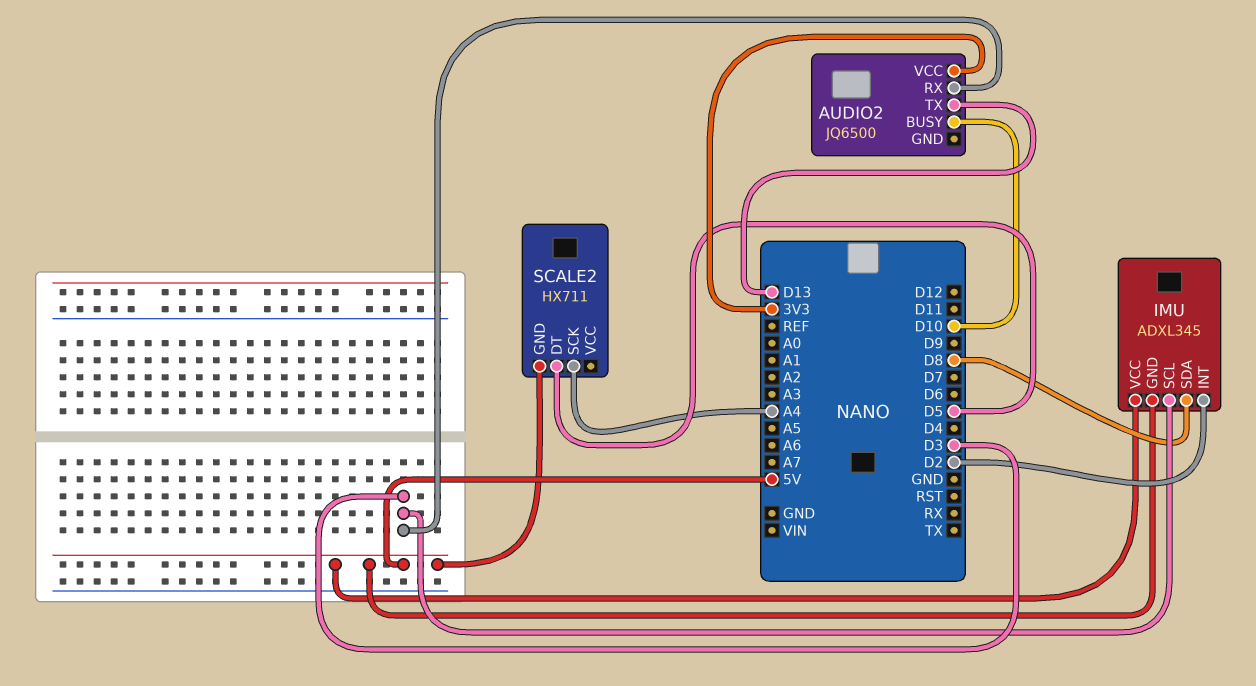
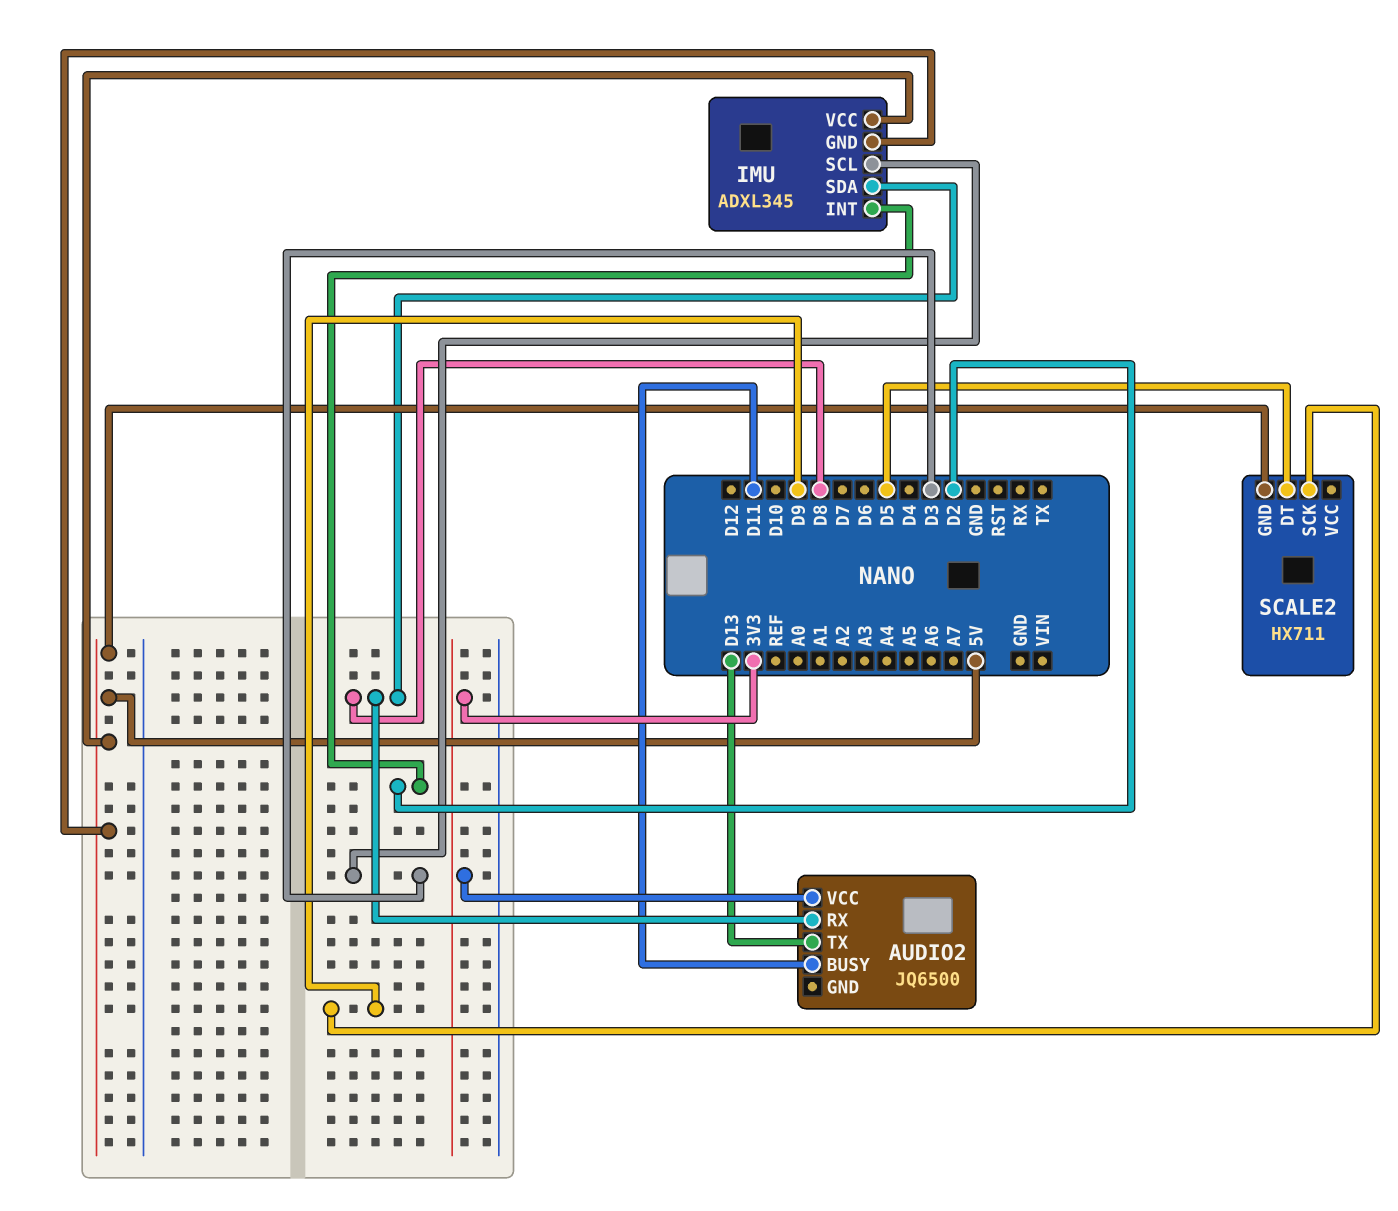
AUDIO2 pin BUSY: D10 -> D11
AUDIO2 pin RX: D3 -> D8
SCALE2 pin SCK: A4 -> D9

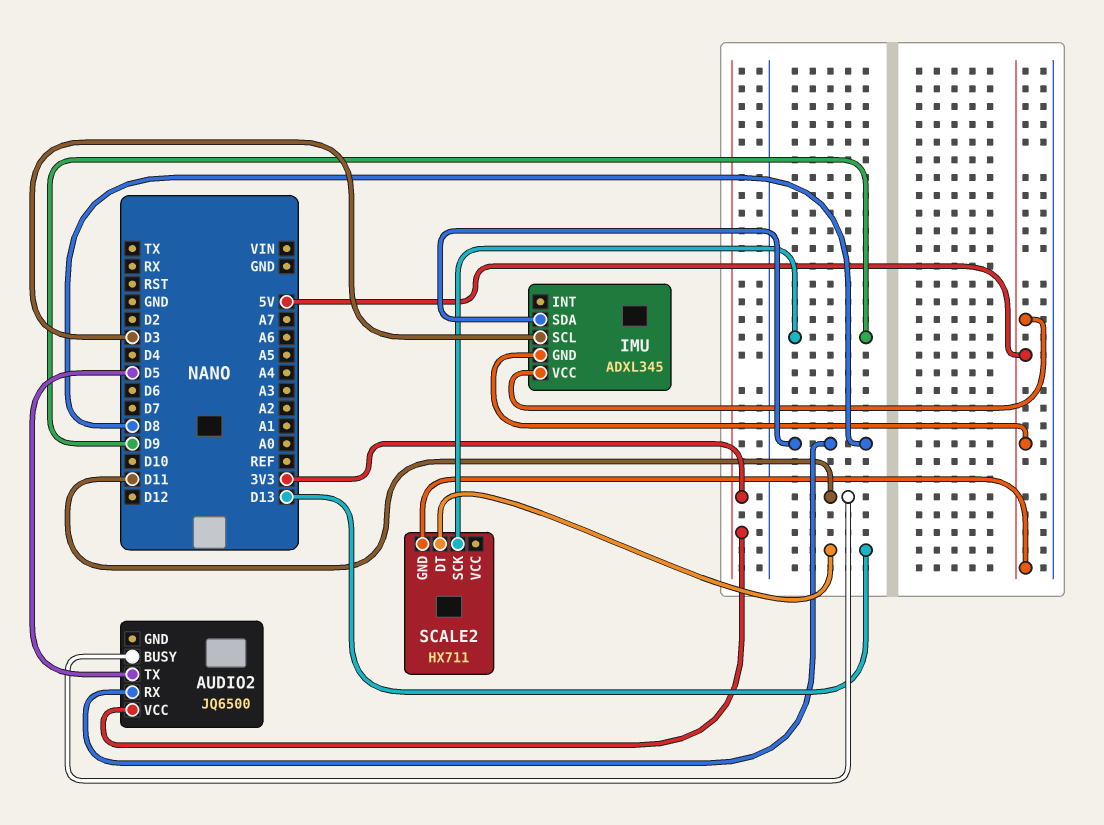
AUDIO2 pin TX: D13 -> D5
IMU pin INT: D2 -> none
SCALE2 pin DT: D5 -> D13

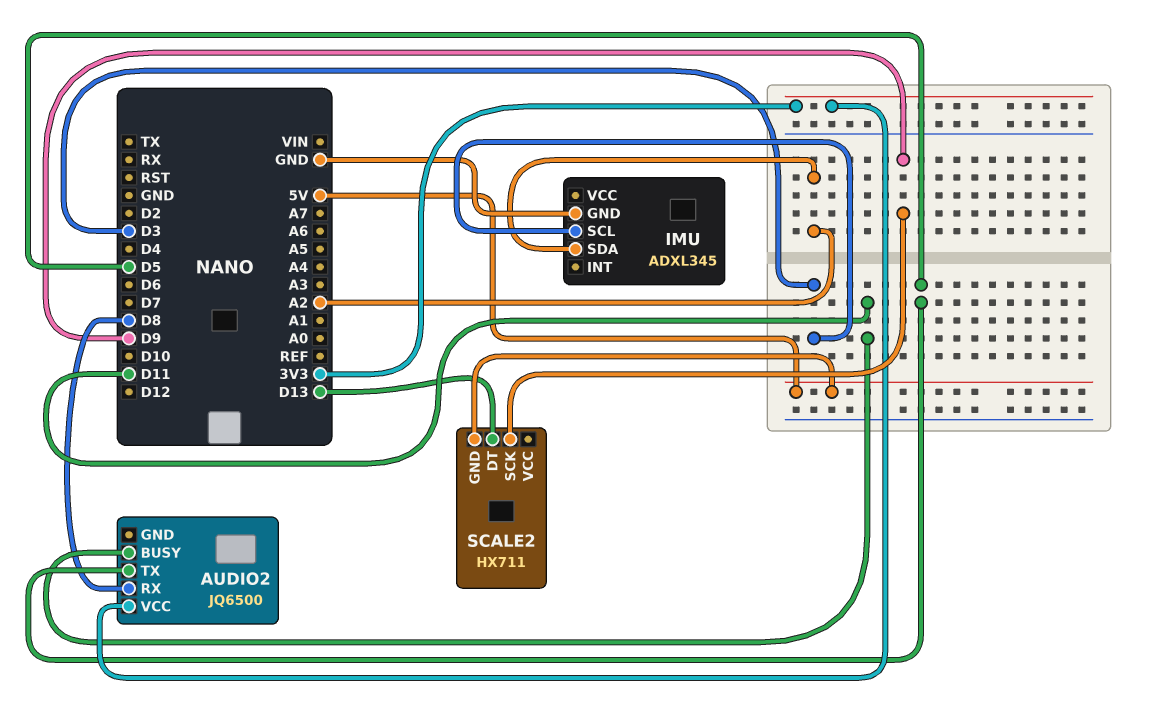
IMU pin GND: 5V -> GND
IMU pin SDA: D8 -> A2
IMU pin VCC: 5V -> none

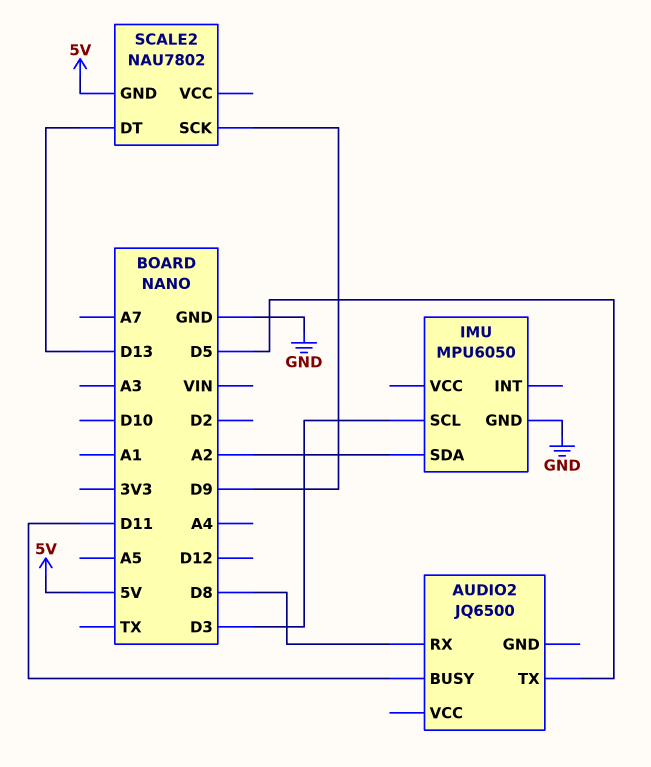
AUDIO2 pin VCC: 3V3 -> none
IMU: ADXL345 -> MPU6050
SCALE2: HX711 -> NAU7802

